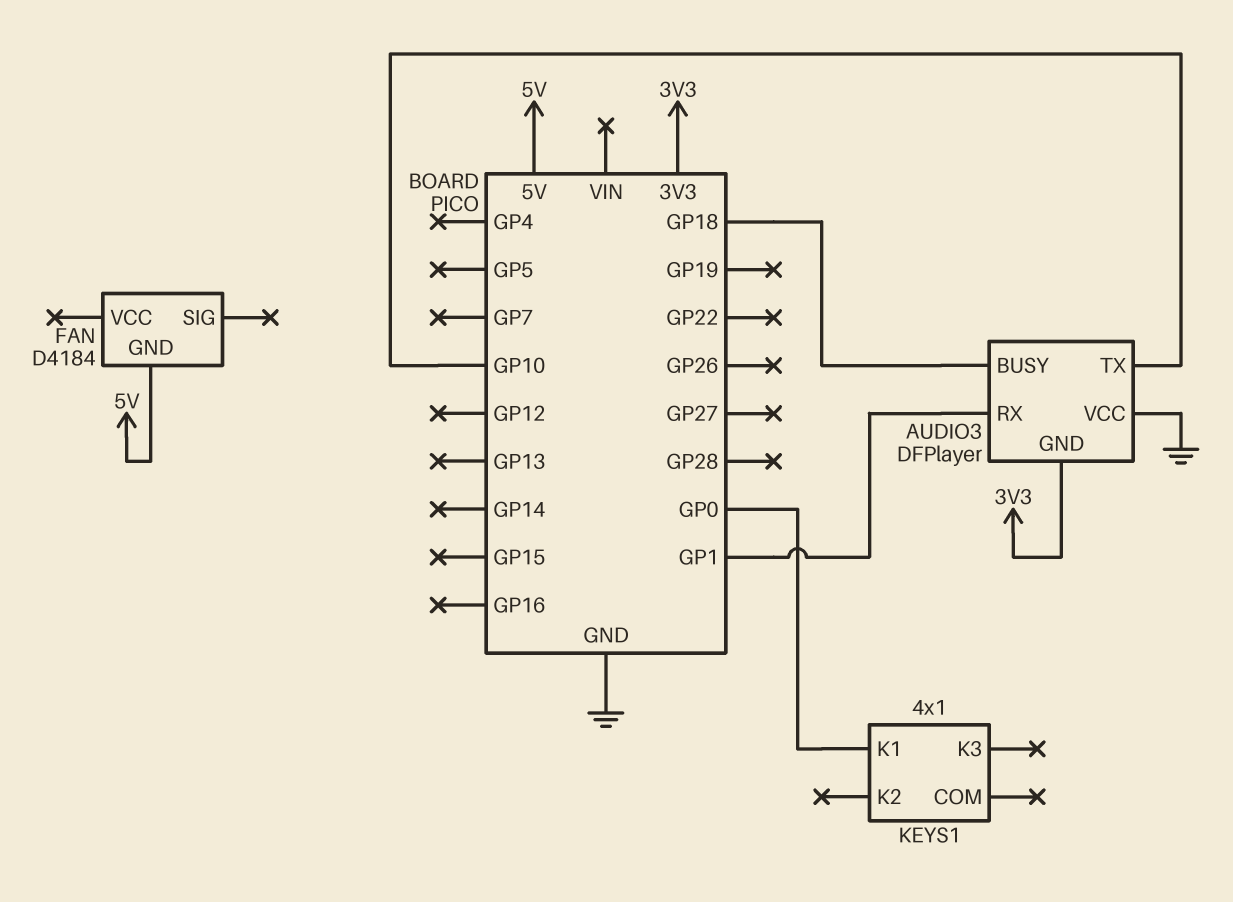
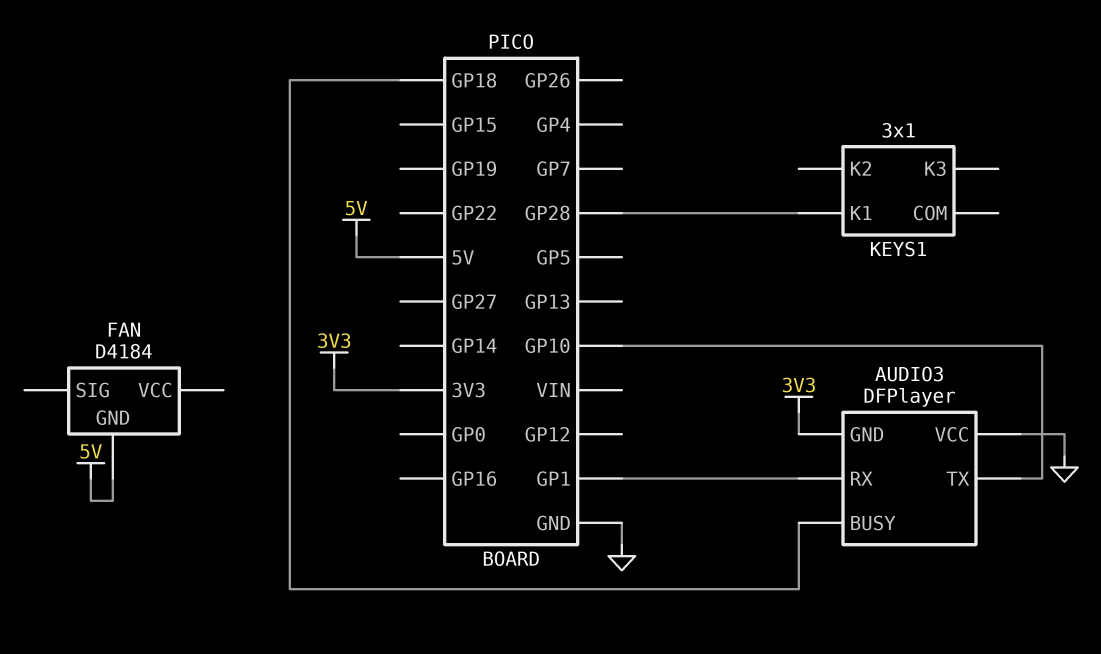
KEYS1: 4x1 -> 3x1
KEYS1 pin K1: GP0 -> GP28

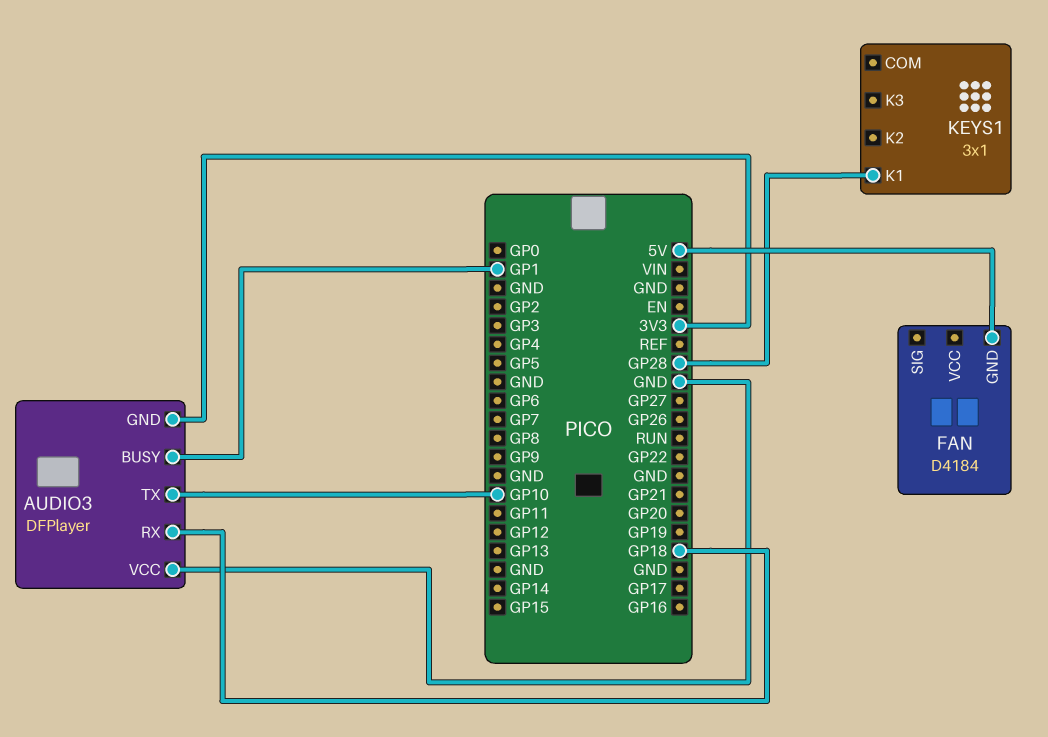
AUDIO3 pin BUSY: GP18 -> GP1
AUDIO3 pin RX: GP1 -> GP18

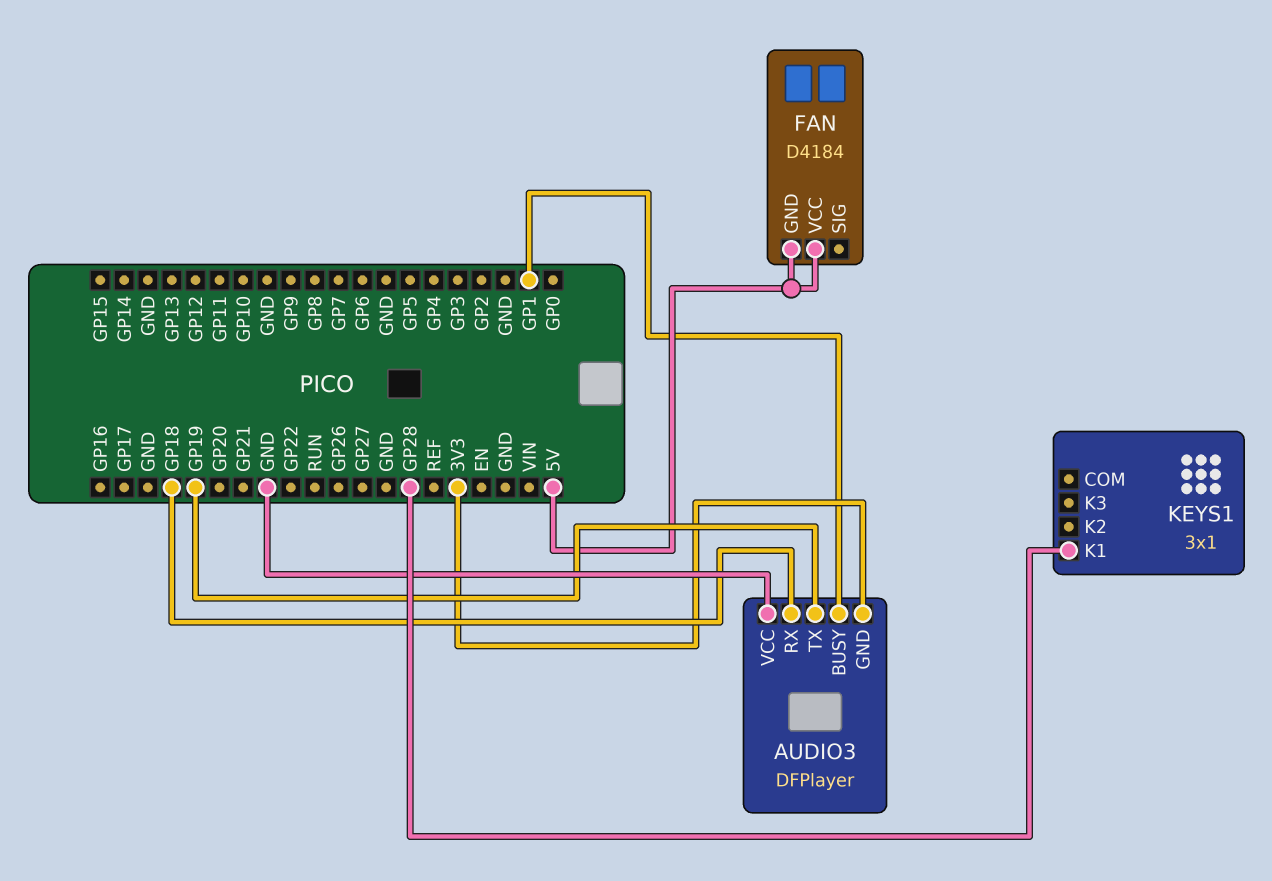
AUDIO3 pin TX: GP10 -> GP19
FAN pin VCC: none -> 5V

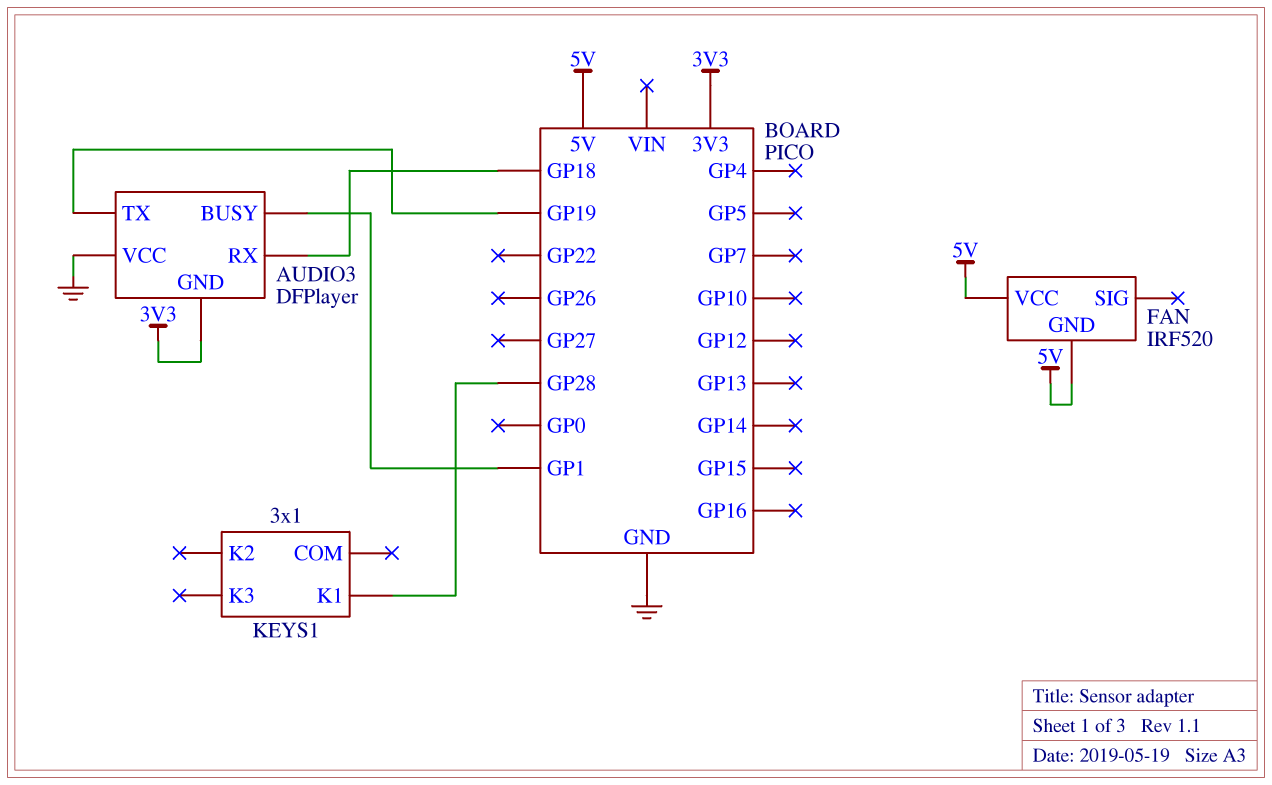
FAN: D4184 -> IRF520

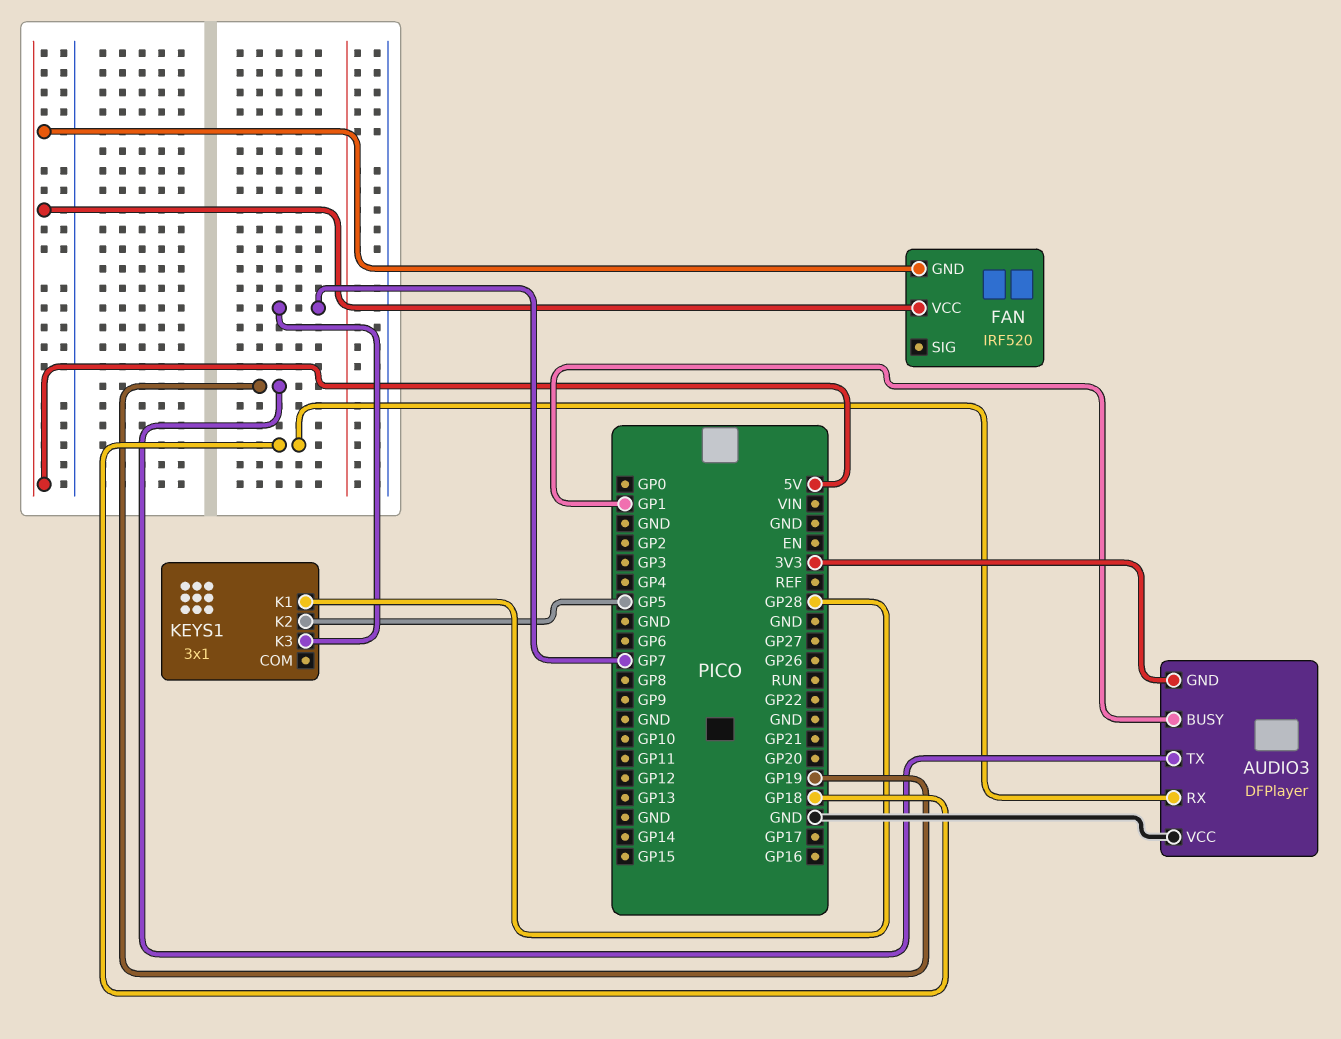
KEYS1 pin K2: none -> GP5
KEYS1 pin K3: none -> GP7

